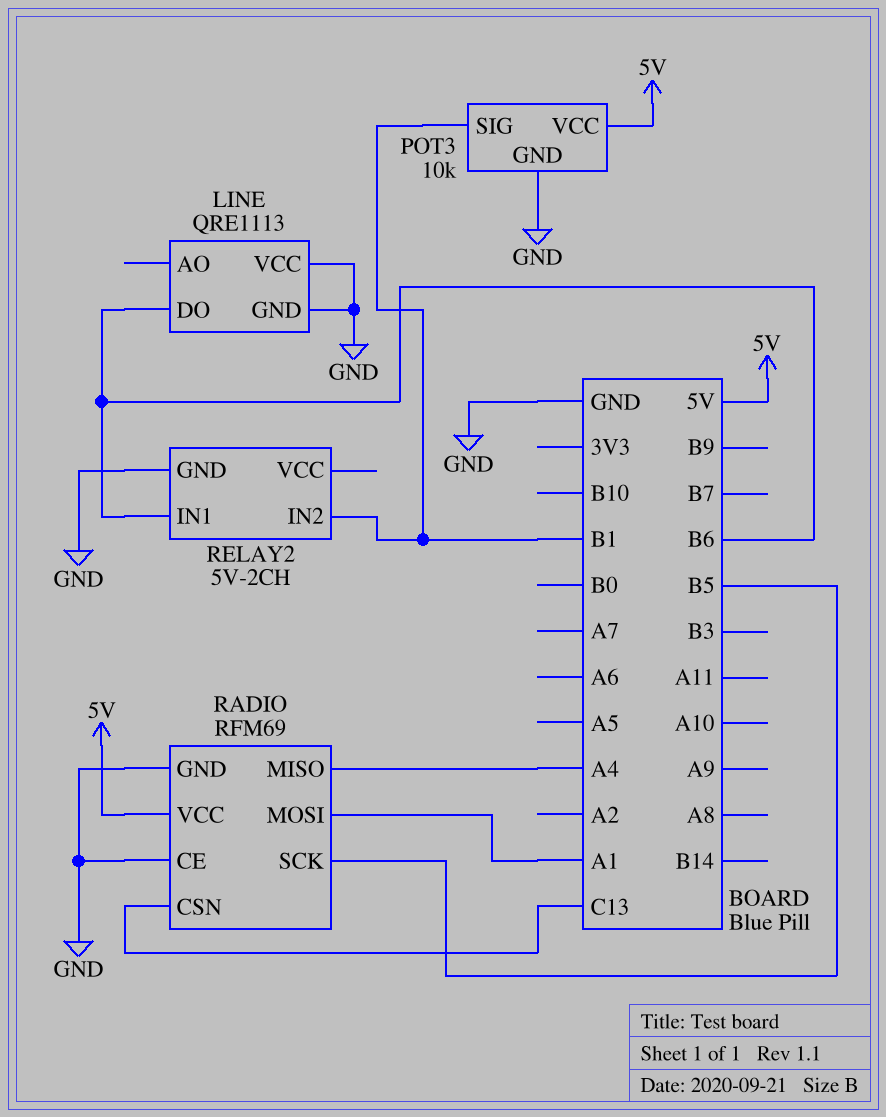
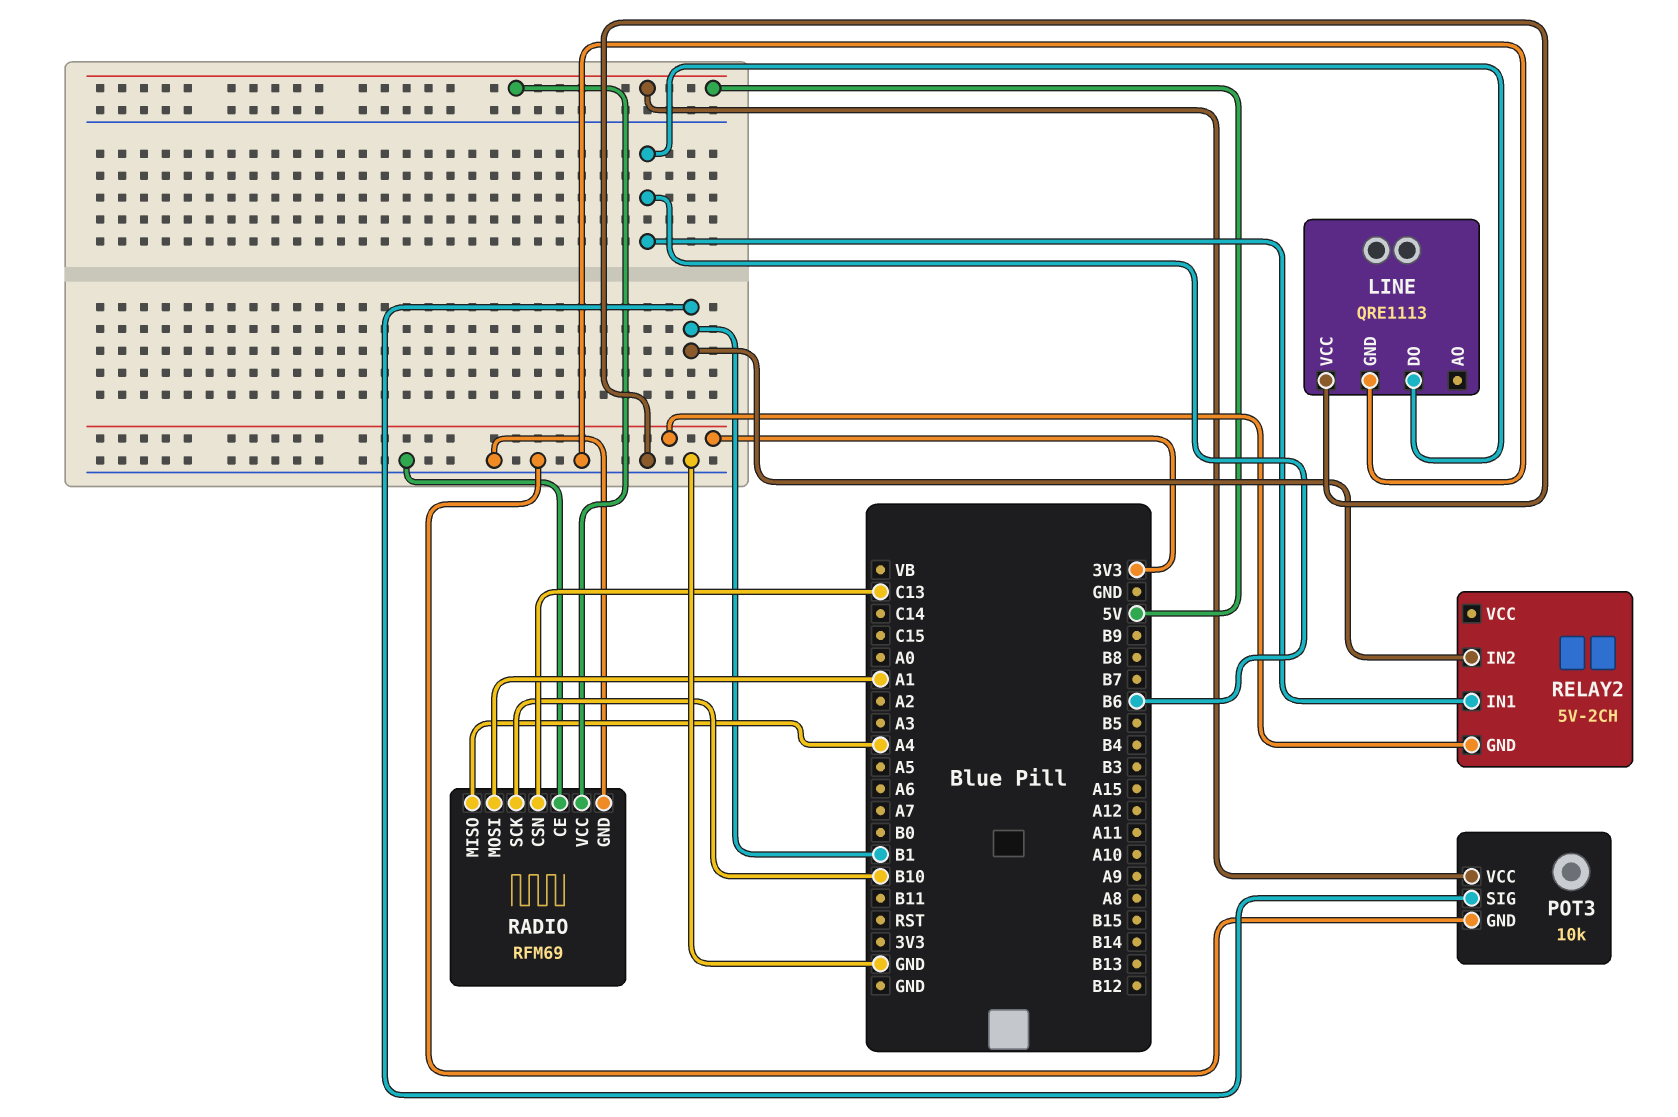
RADIO pin SCK: B5 -> B10
RELAY2 pin GND: GND -> 3V3

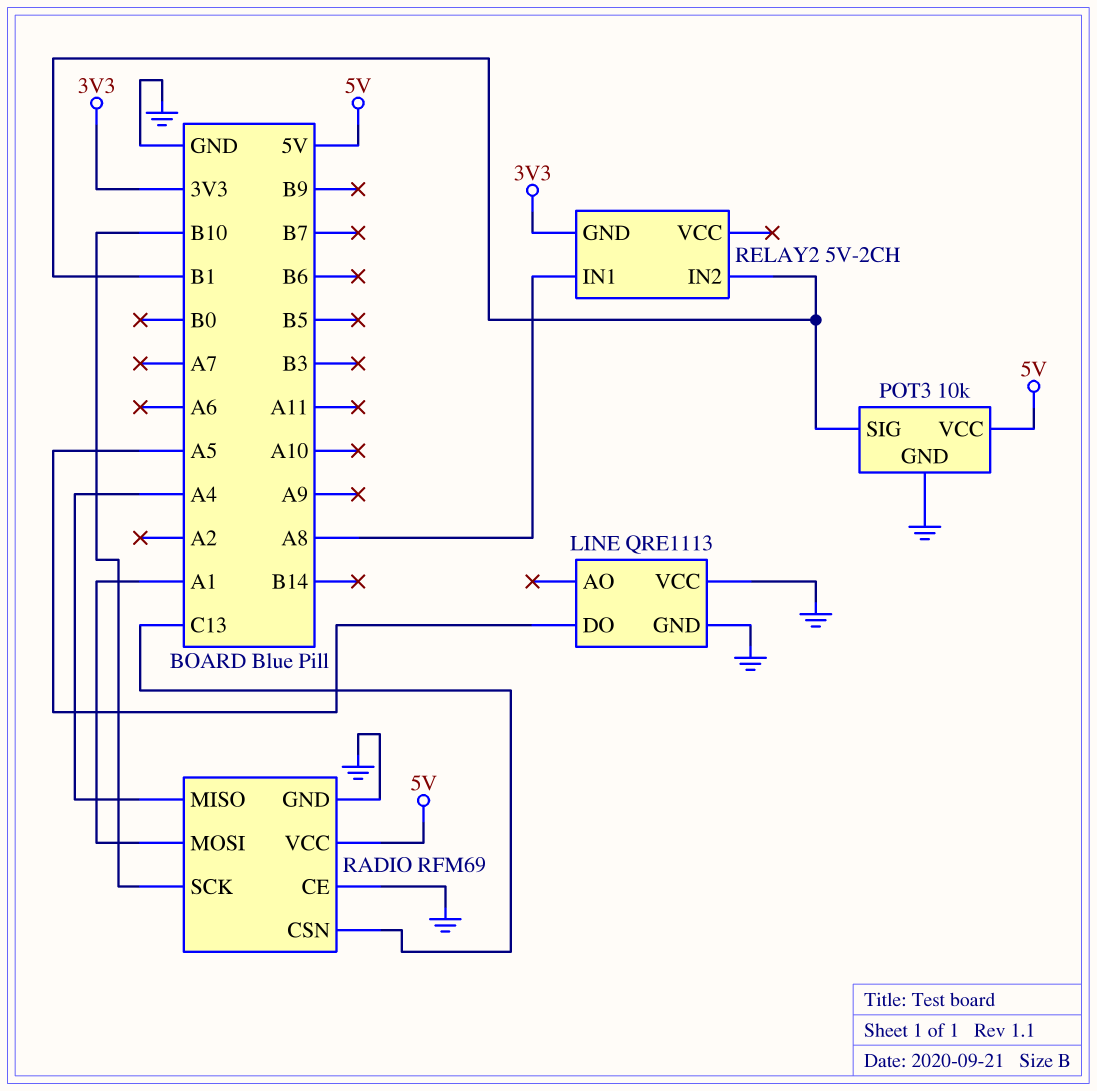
LINE pin DO: B6 -> A5
RELAY2 pin IN1: B6 -> A8

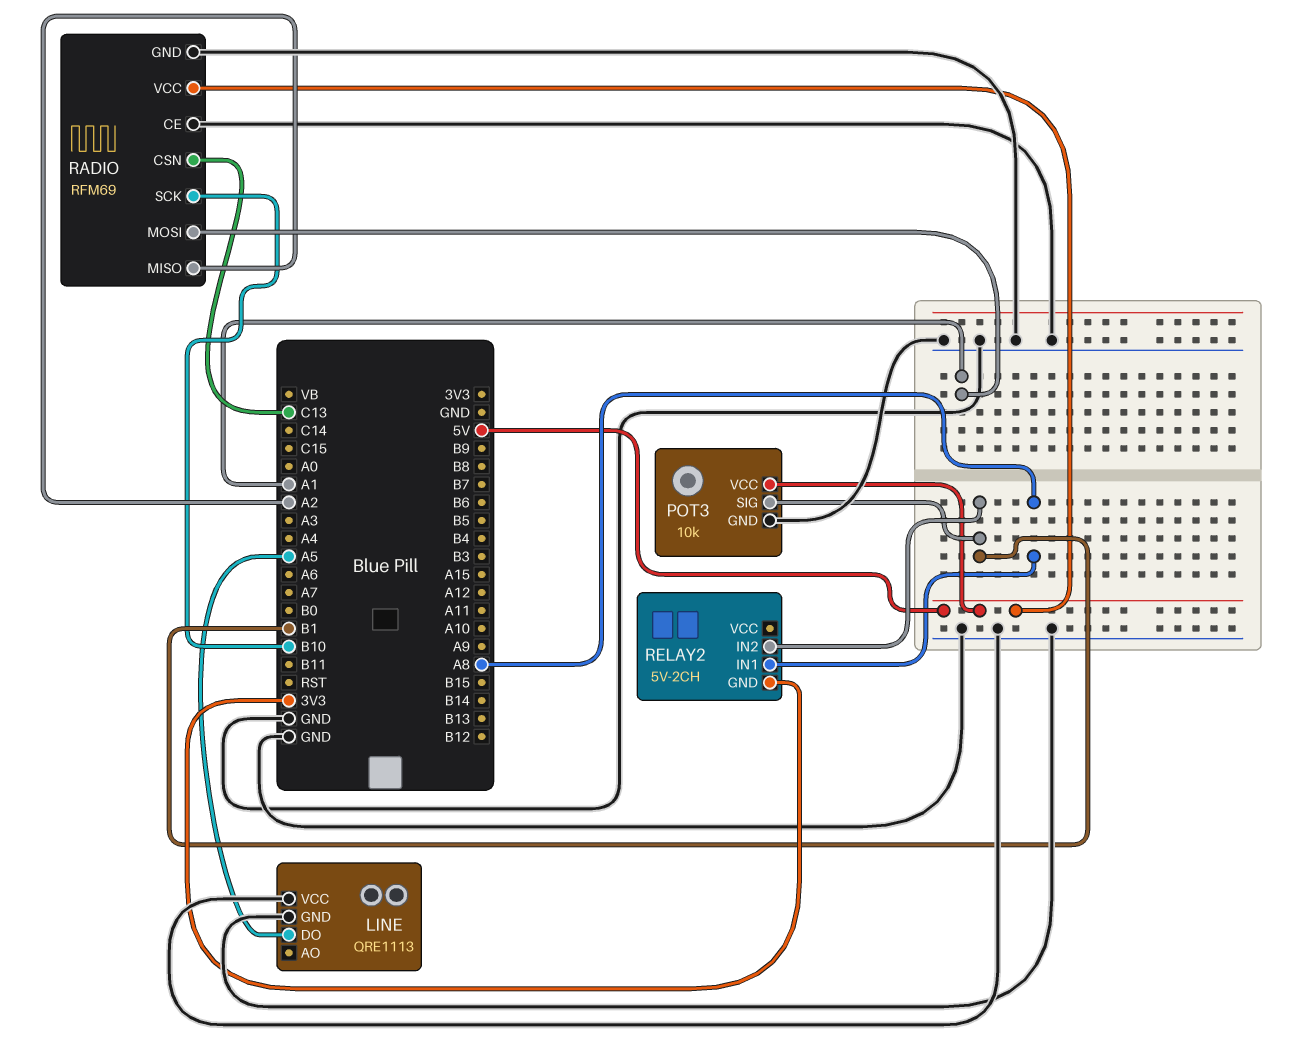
RADIO pin MISO: A4 -> A2

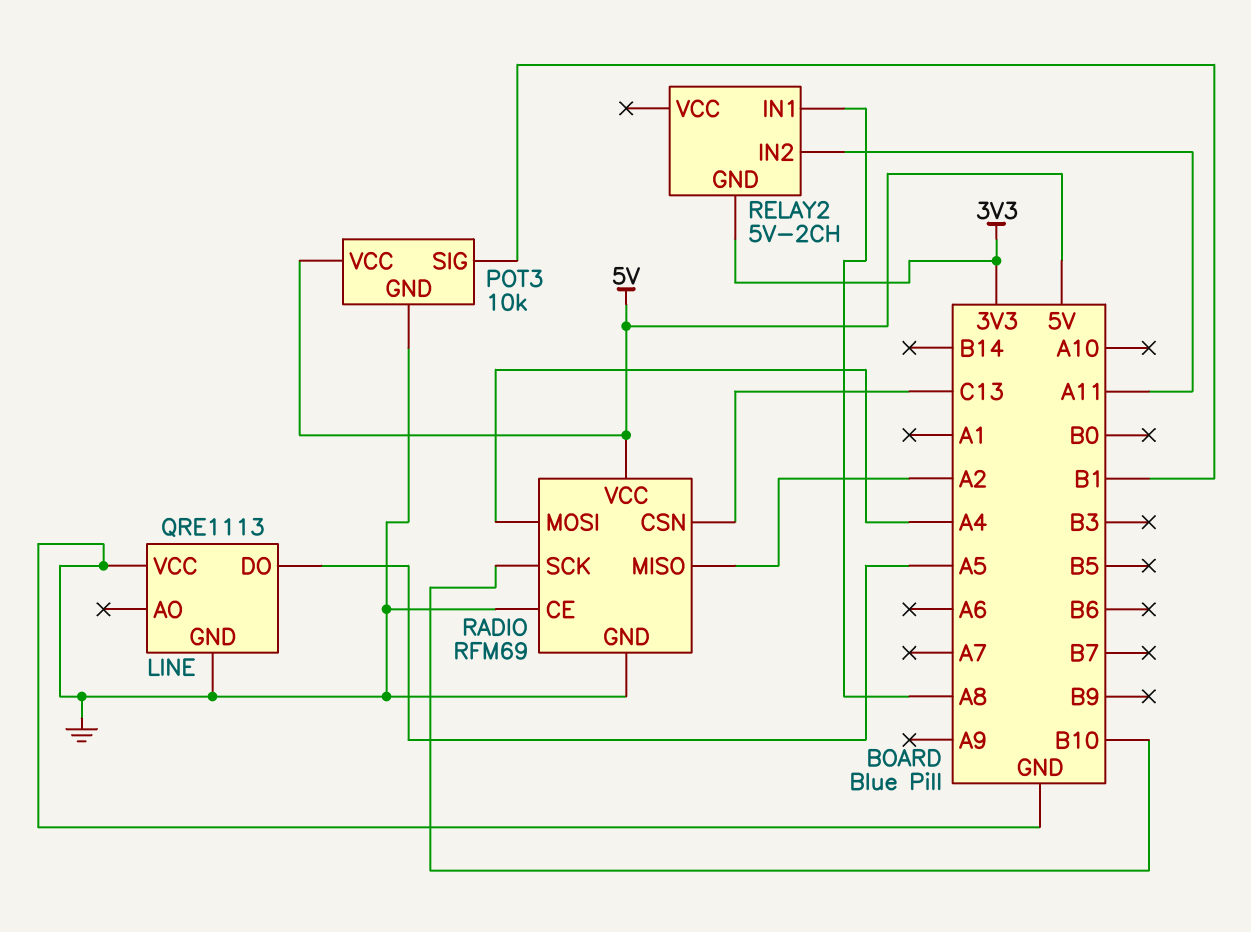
RADIO pin MOSI: A1 -> A4
RELAY2 pin IN2: B1 -> A11

